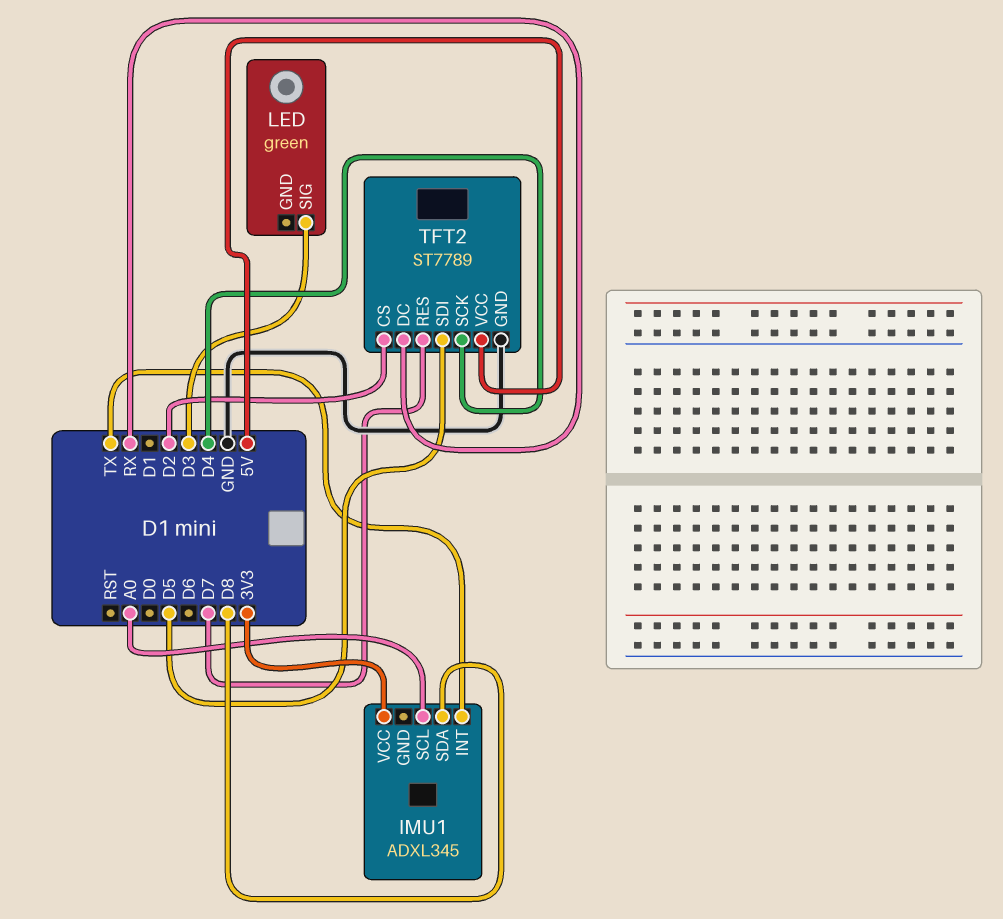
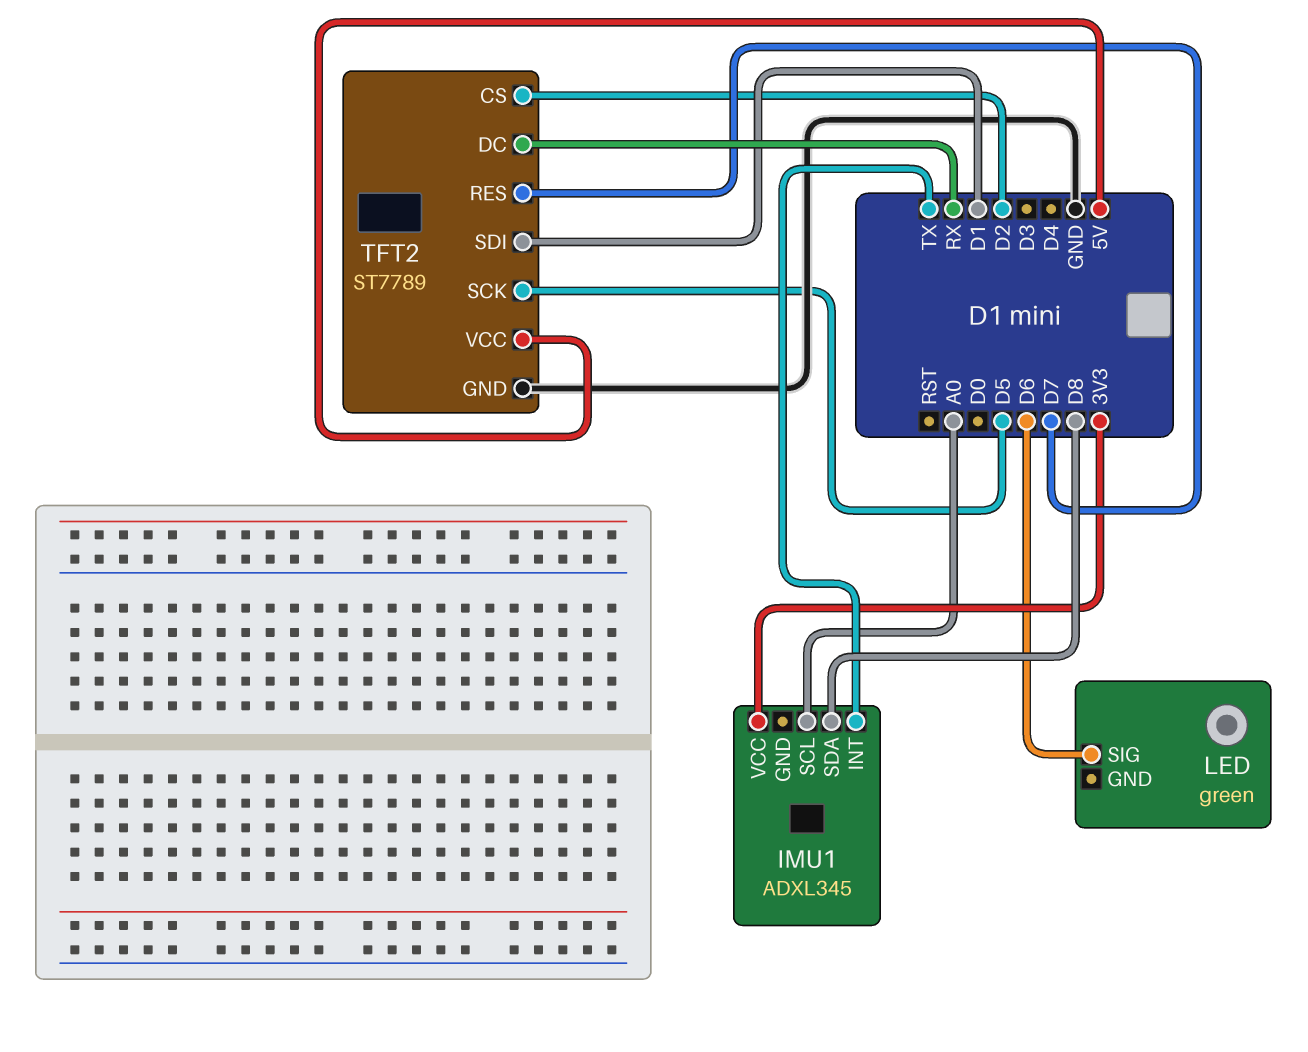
LED pin SIG: D3 -> D6
TFT2 pin SCK: D4 -> D5
TFT2 pin SDI: D5 -> D1

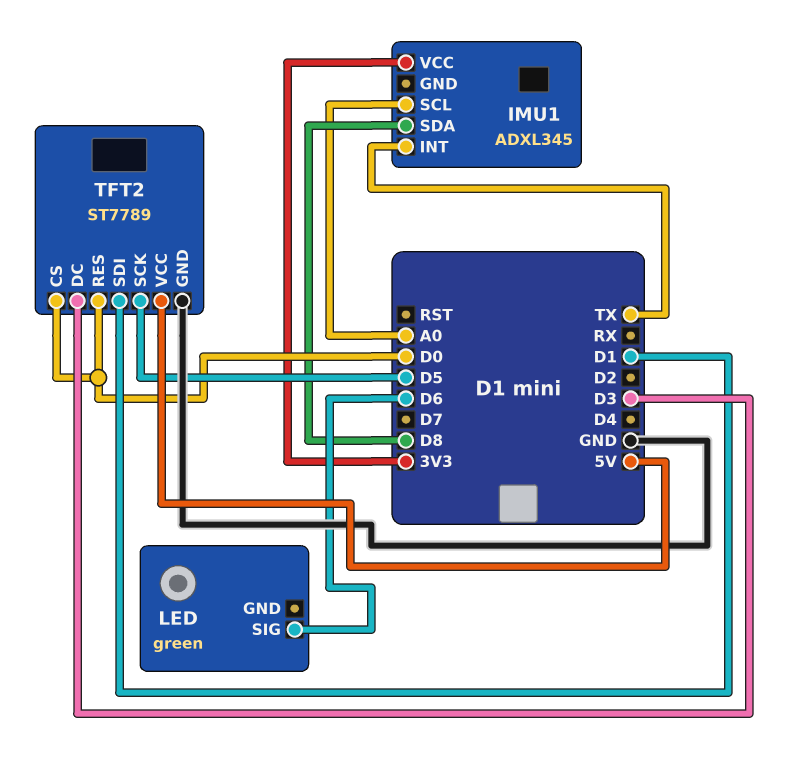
TFT2 pin CS: D2 -> D0
TFT2 pin DC: RX -> D3
TFT2 pin RES: D7 -> D0

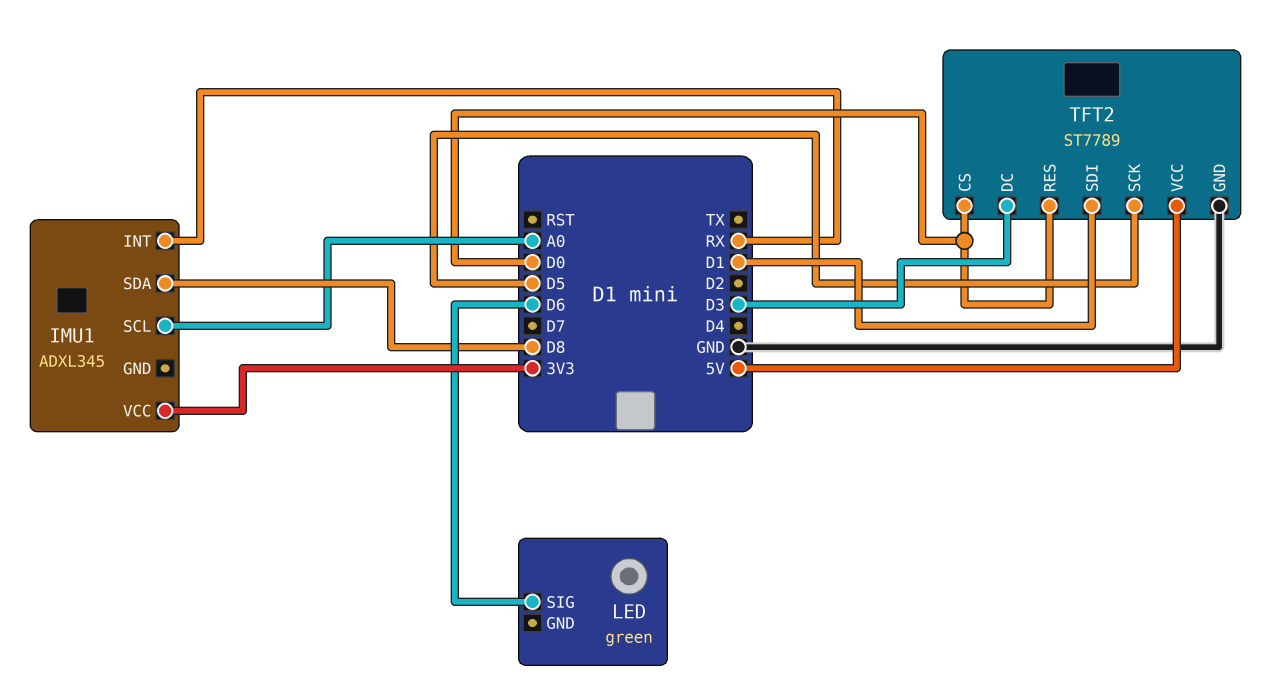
IMU1 pin INT: TX -> RX

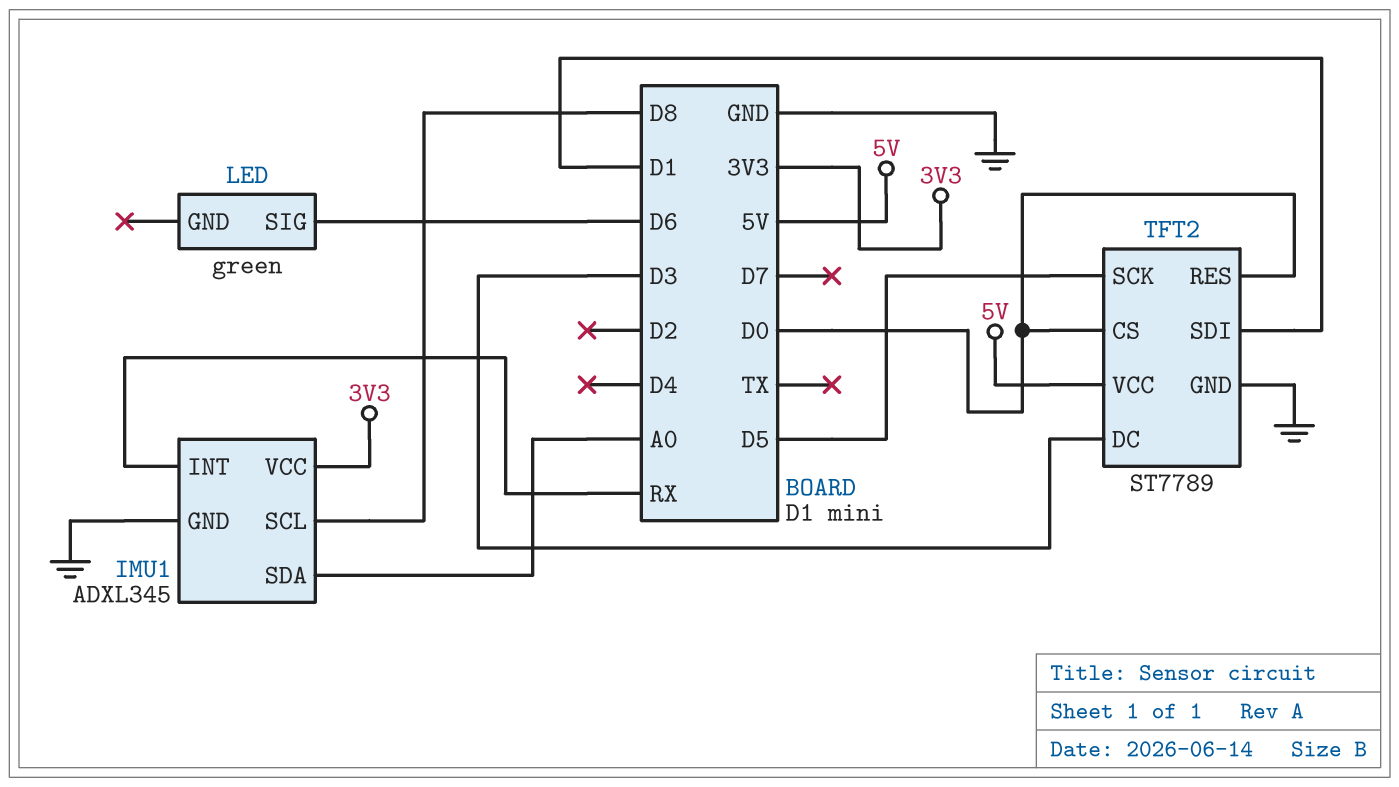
IMU1 pin GND: none -> GND
IMU1 pin SCL: A0 -> D8
IMU1 pin SDA: D8 -> A0

